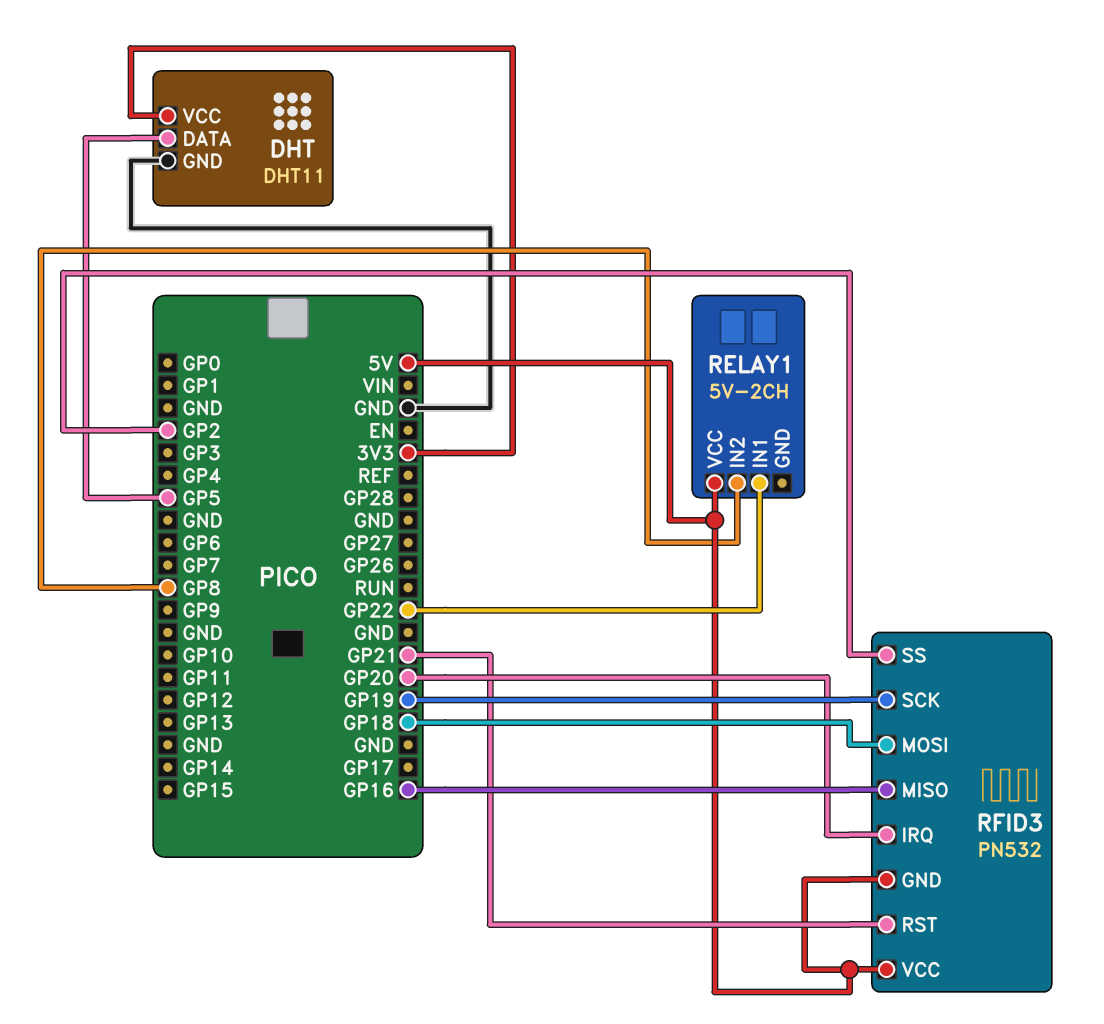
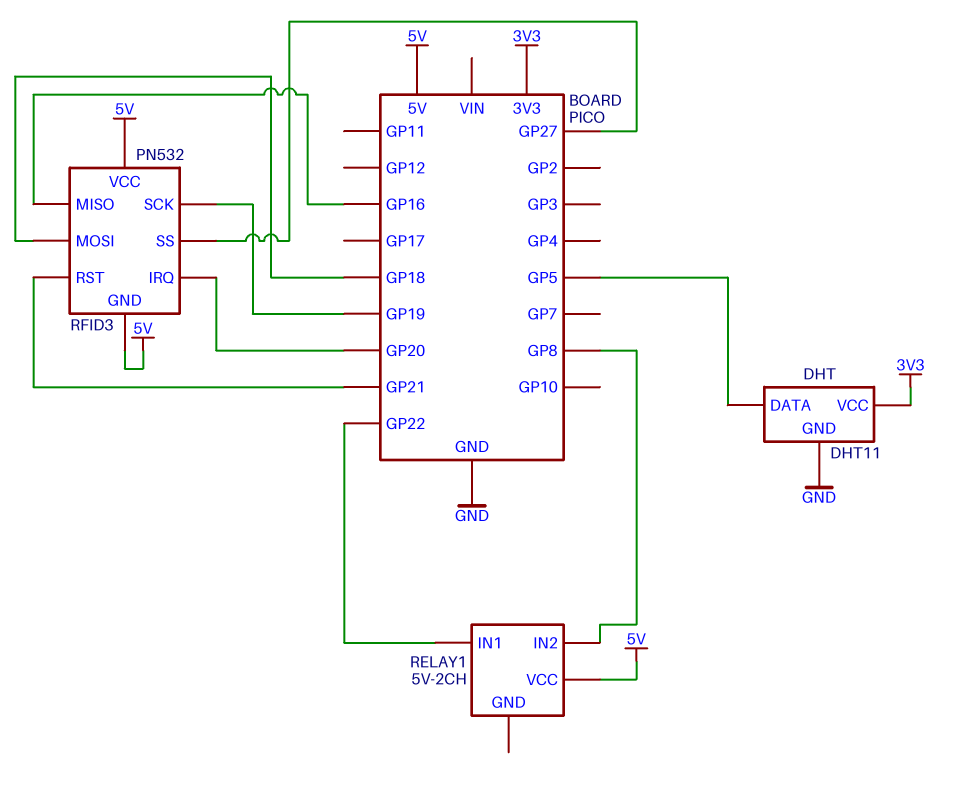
RFID3 pin SS: GP2 -> GP27

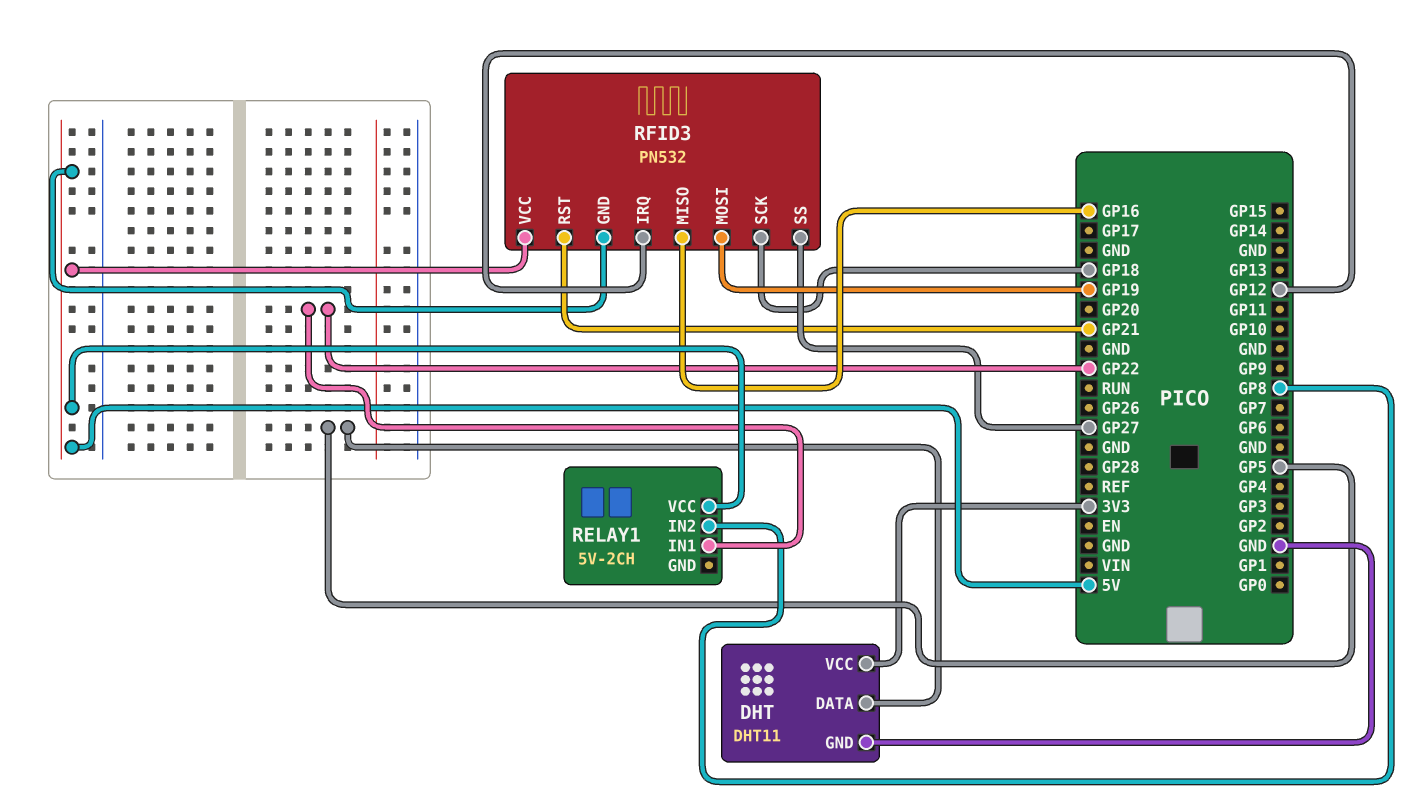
RFID3 pin IRQ: GP20 -> GP12
RFID3 pin MOSI: GP18 -> GP19
RFID3 pin SCK: GP19 -> GP18

